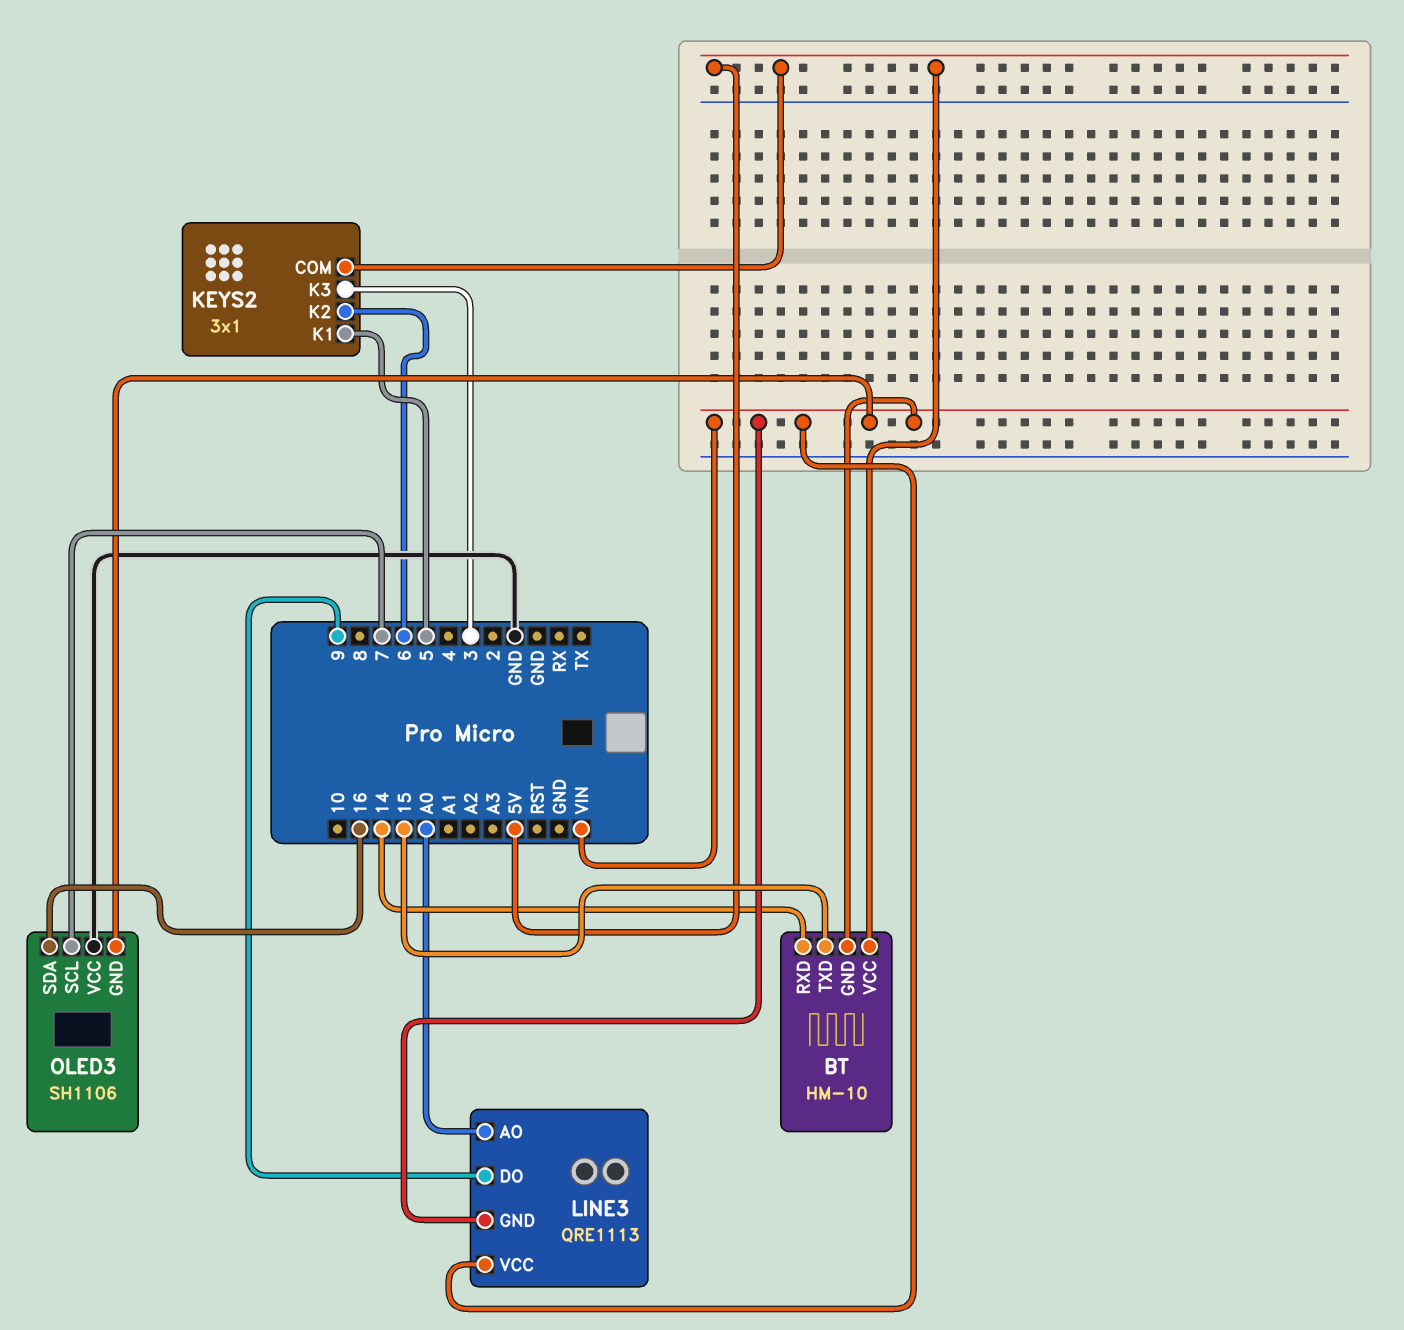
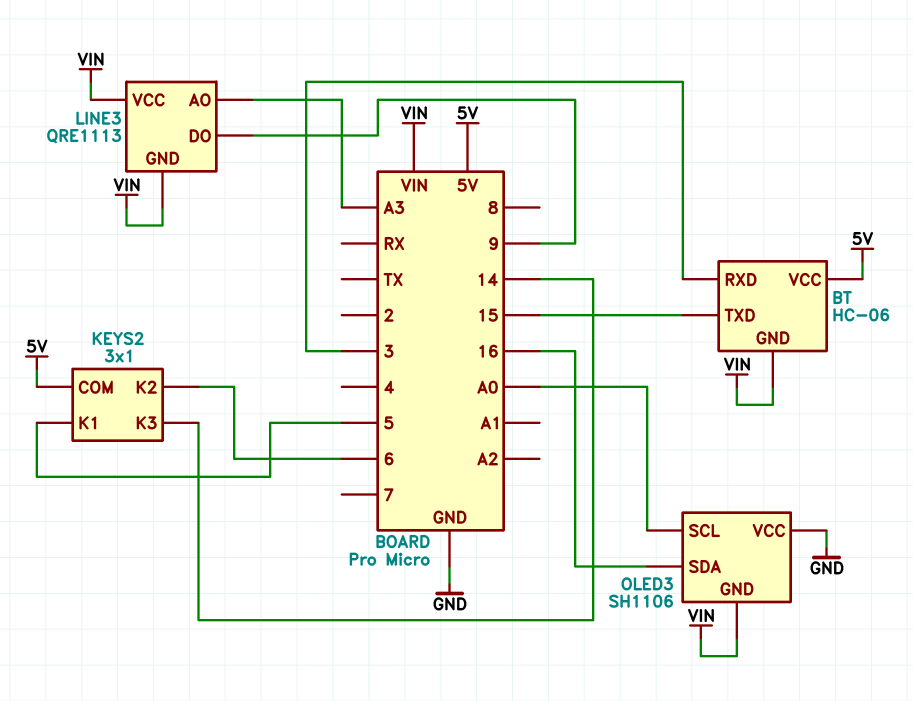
BT: HM-10 -> HC-06
BT pin RXD: 14 -> 3
KEYS2 pin K3: 3 -> 14
LINE3 pin AO: A0 -> A3
OLED3 pin SCL: 7 -> A0

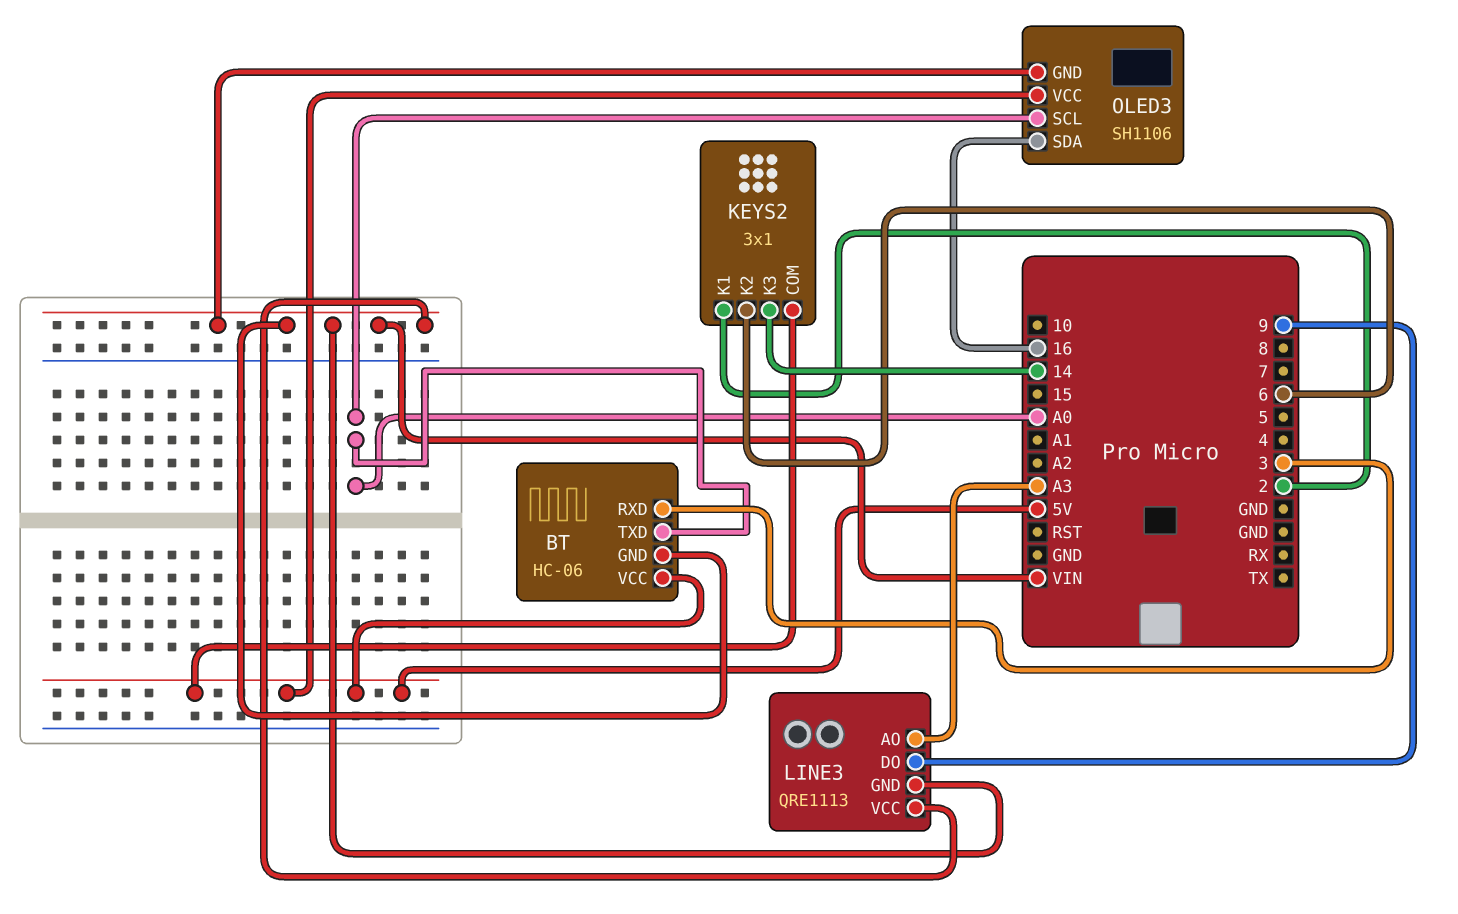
BT pin TXD: 15 -> A0
KEYS2 pin K1: 5 -> 2
OLED3 pin VCC: GND -> 5V

